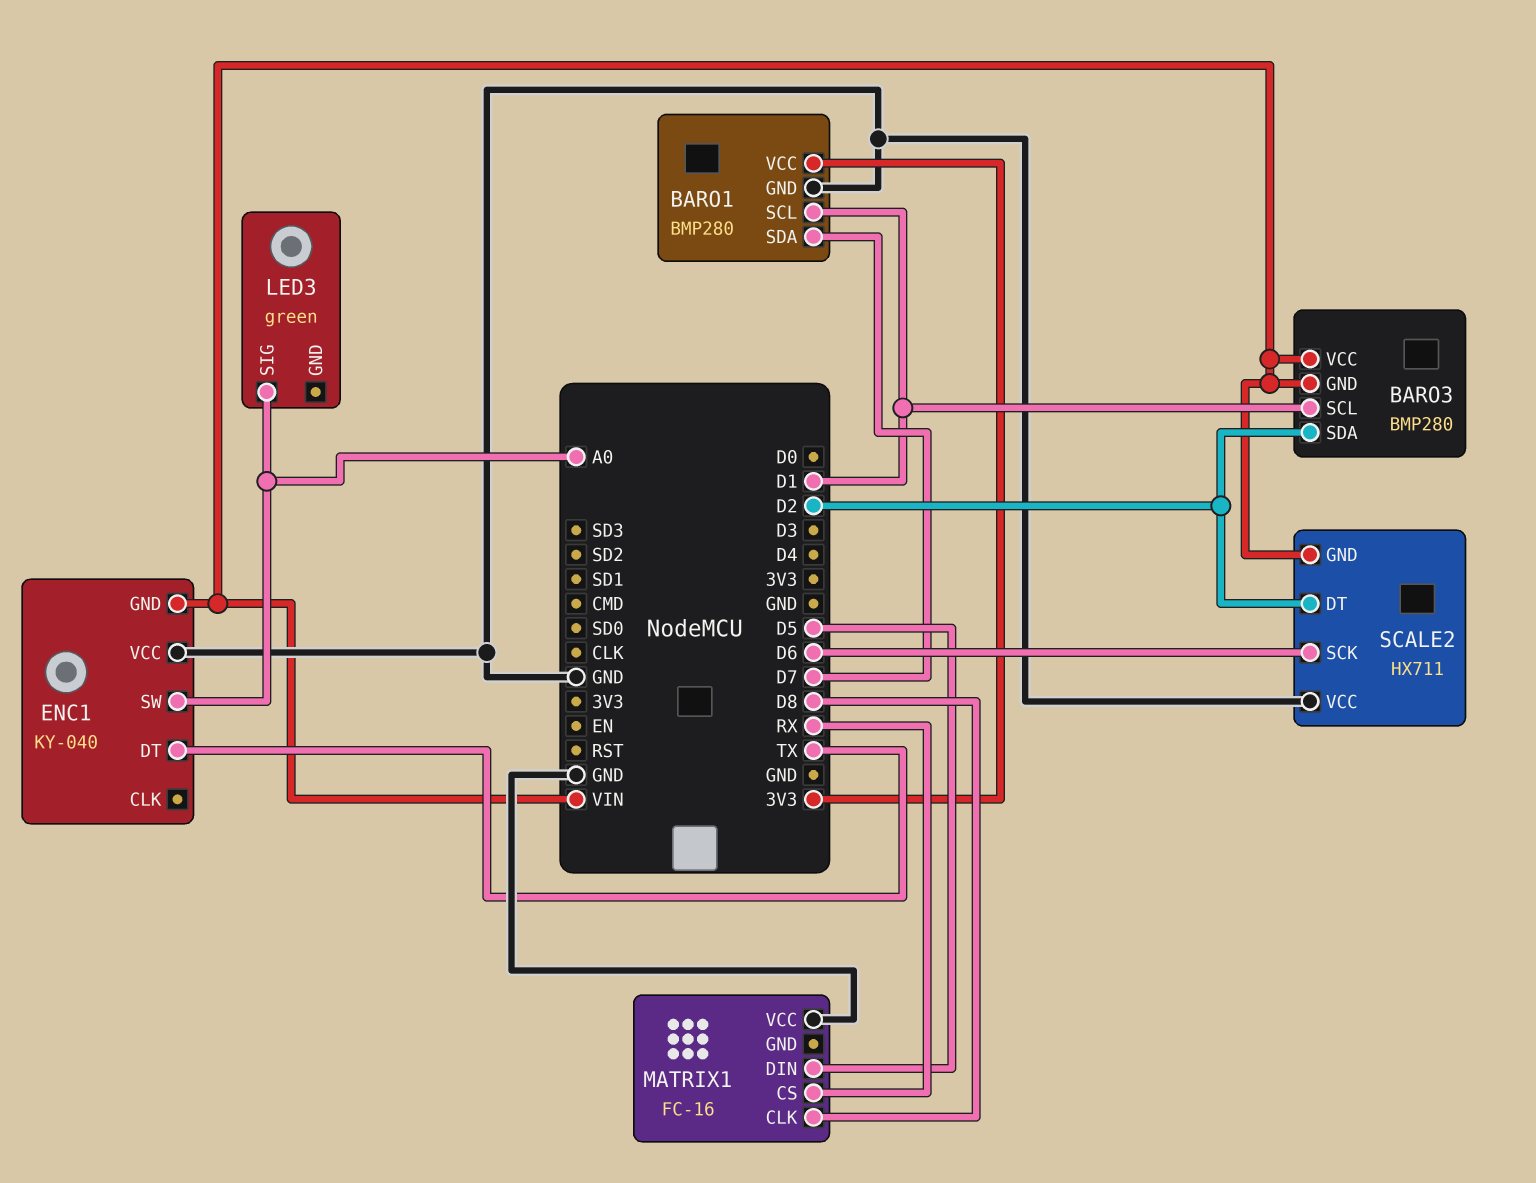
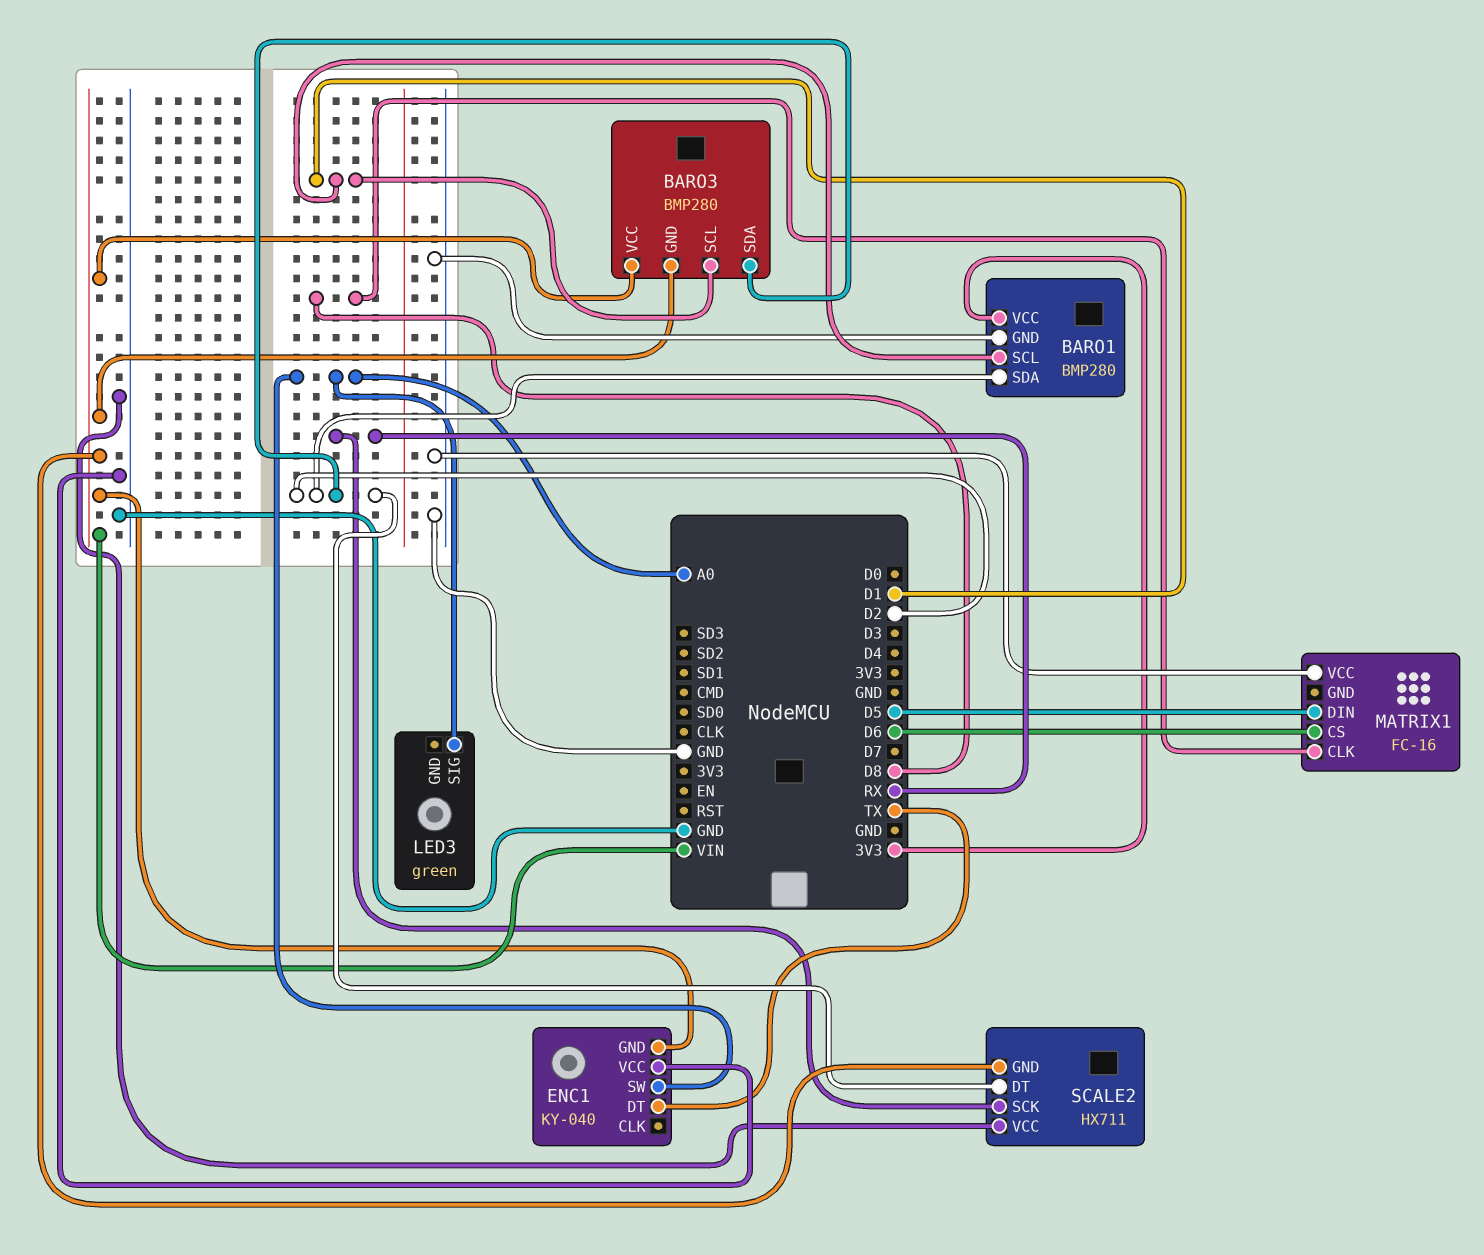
BARO1 pin SDA: D7 -> D2
MATRIX1 pin CS: RX -> D6
SCALE2 pin SCK: D6 -> RX

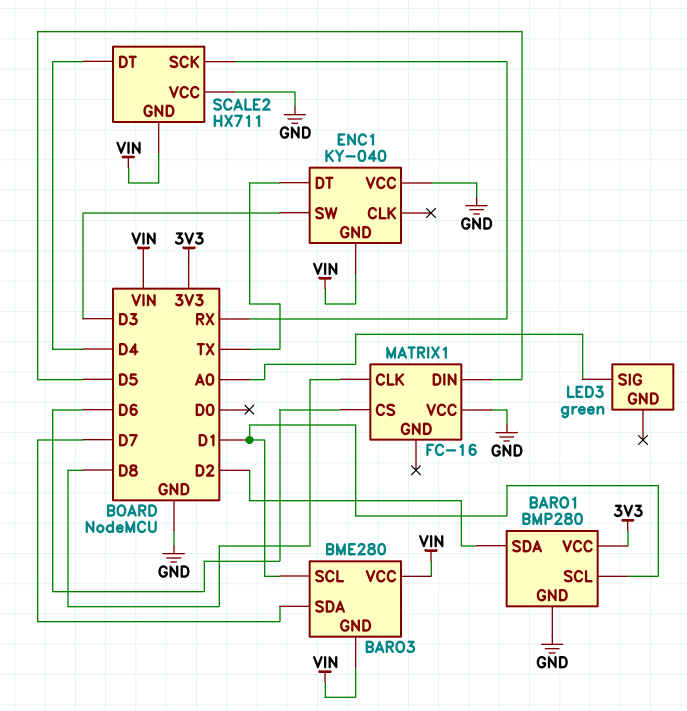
BARO3: BMP280 -> BME280
BARO3 pin SDA: D2 -> D7
ENC1 pin SW: A0 -> D3
SCALE2 pin DT: D2 -> D4

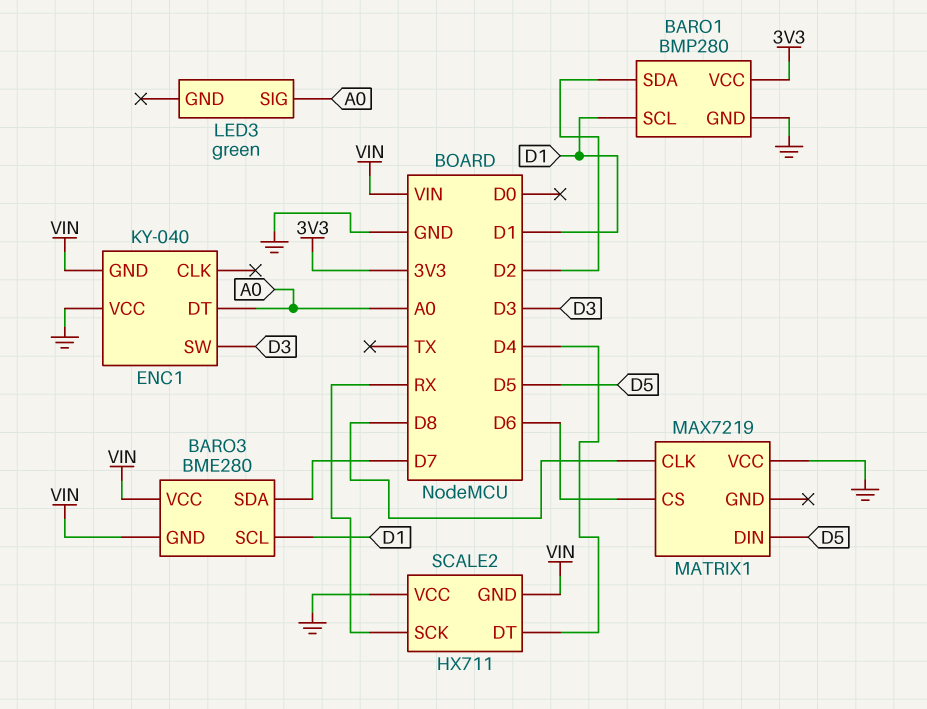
ENC1 pin DT: TX -> A0
MATRIX1: FC-16 -> MAX7219

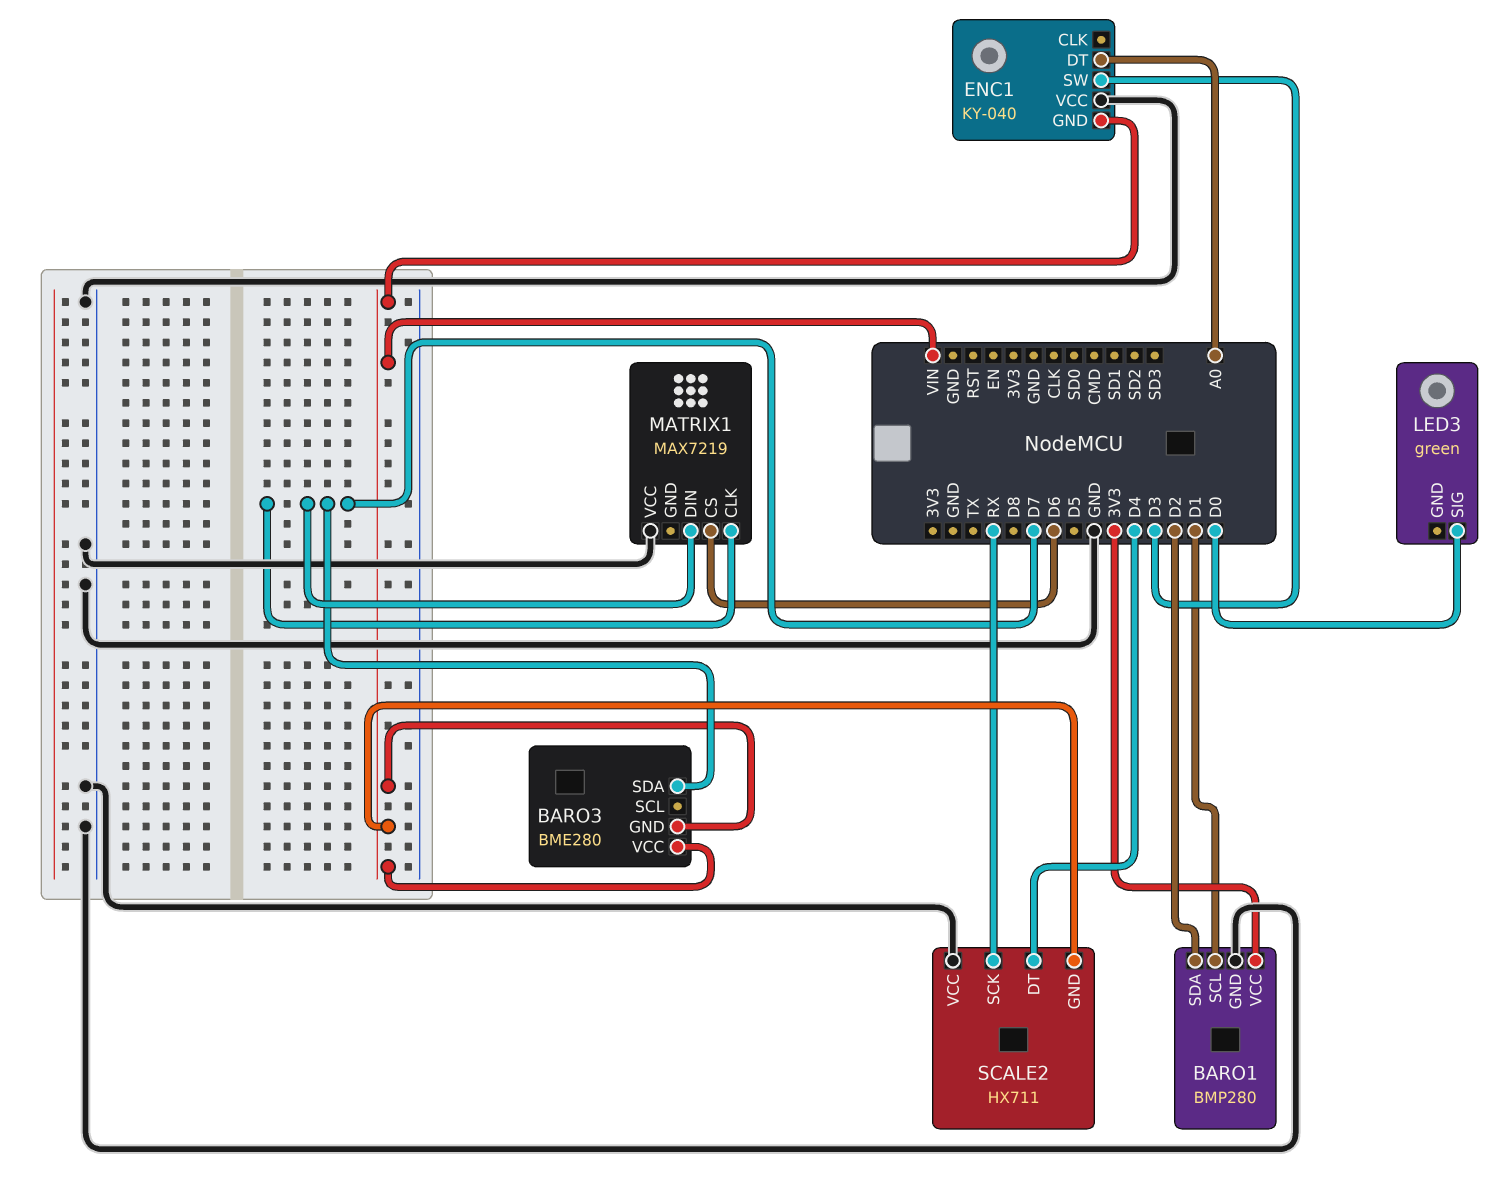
BARO3 pin SCL: D1 -> none
LED3 pin SIG: A0 -> D0
MATRIX1 pin CLK: D8 -> D7
MATRIX1 pin DIN: D5 -> D7

